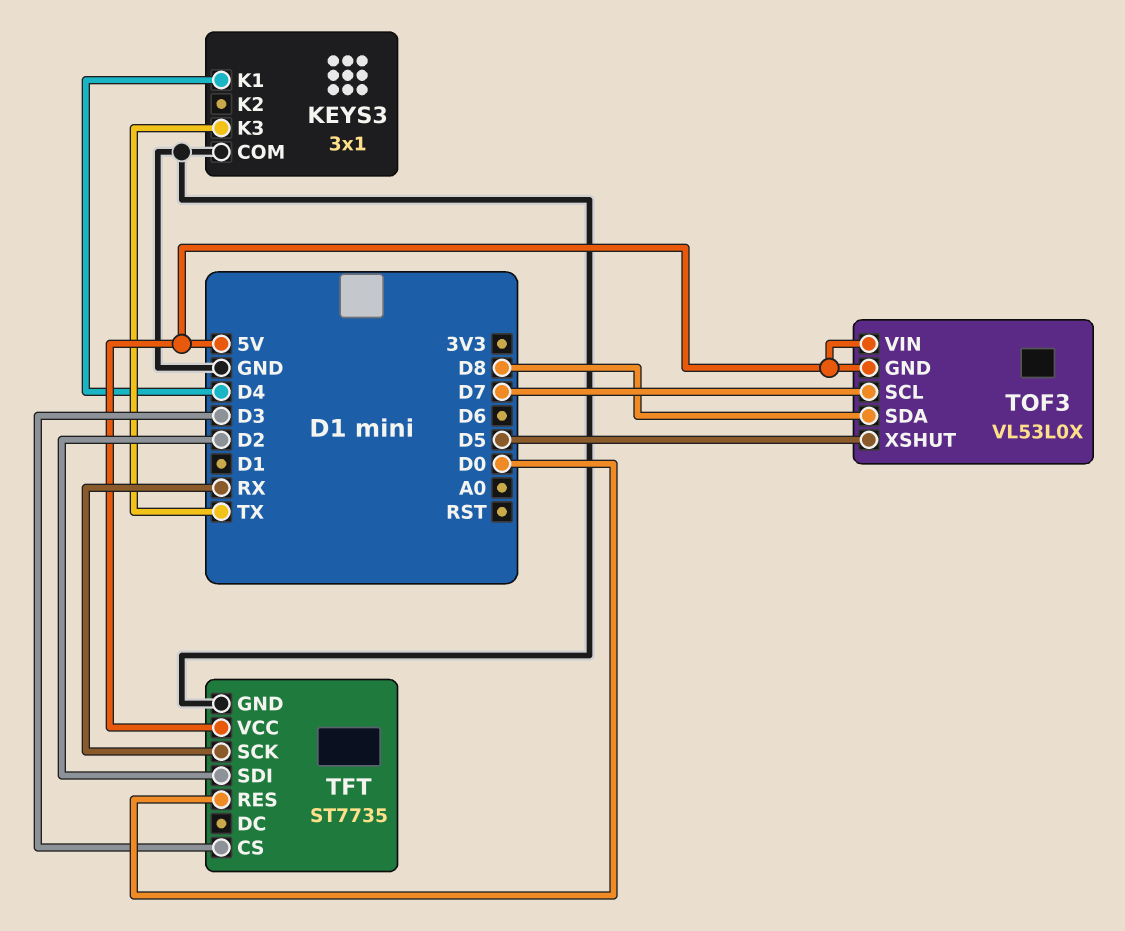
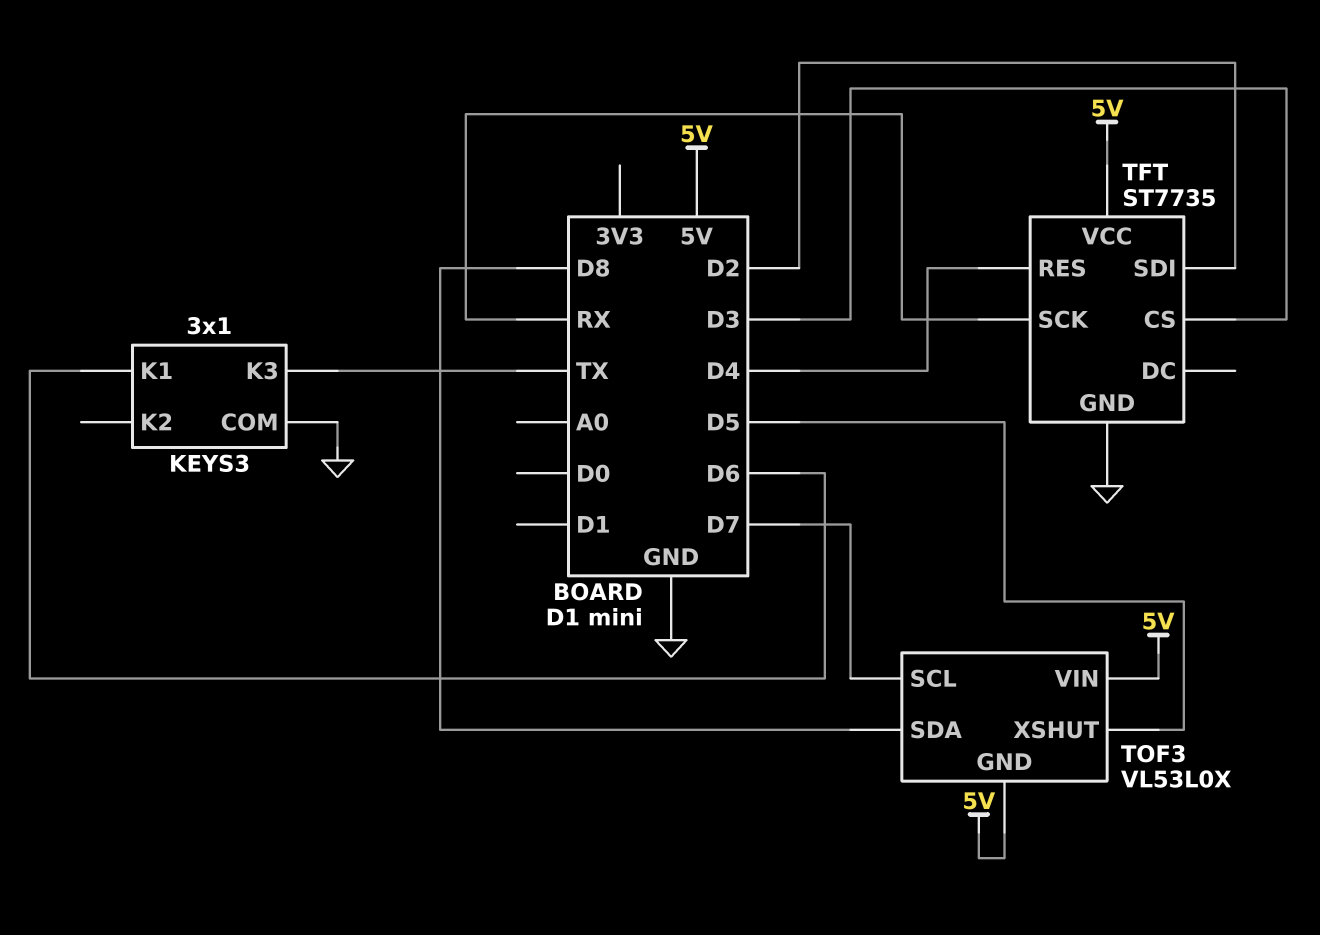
KEYS3 pin K1: D4 -> D6
TFT pin RES: D0 -> D4

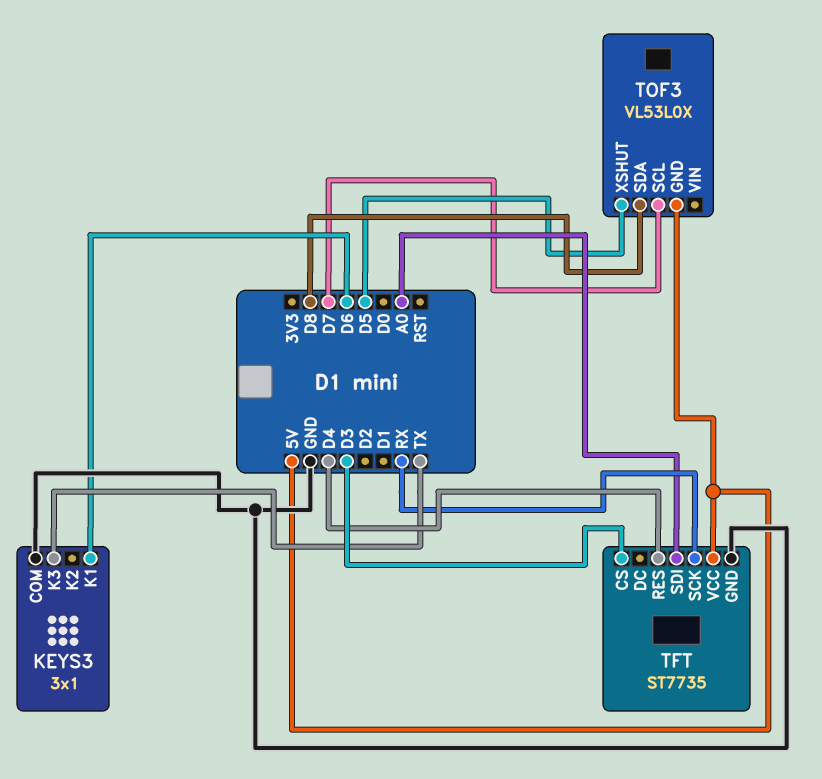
TFT pin SDI: D2 -> A0
TOF3 pin VIN: 5V -> none

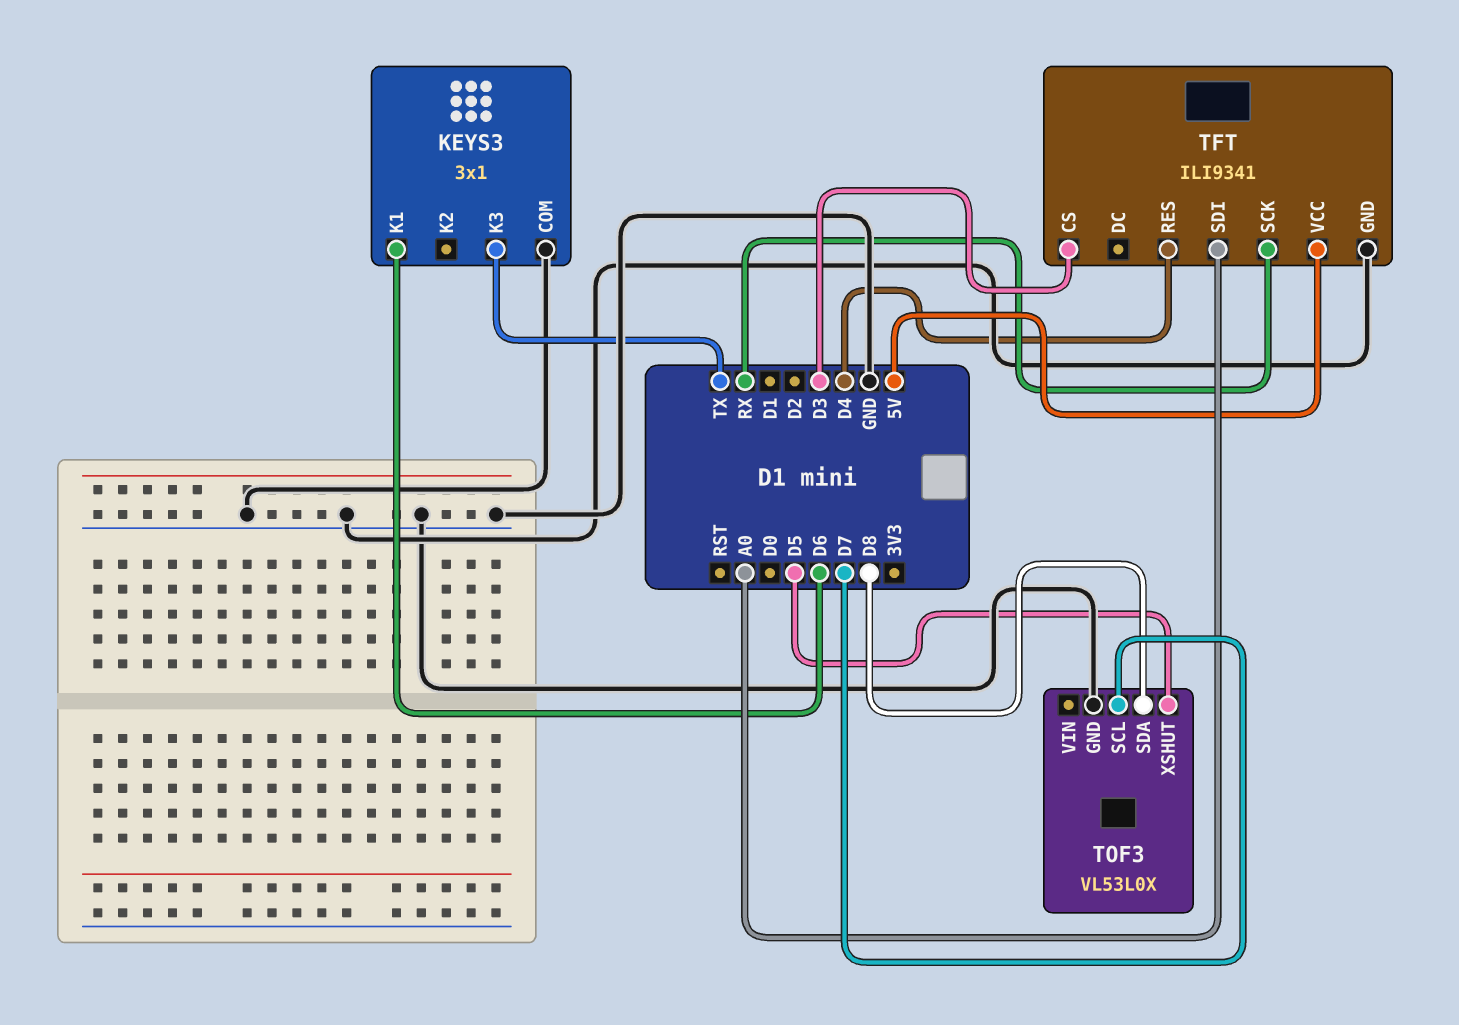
TFT: ST7735 -> ILI9341
TOF3 pin GND: 5V -> GND

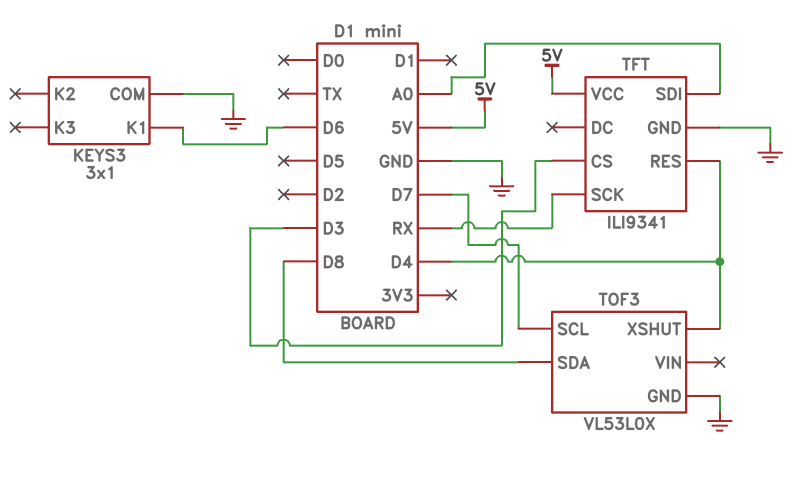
KEYS3 pin K3: TX -> none
TOF3 pin XSHUT: D5 -> D4

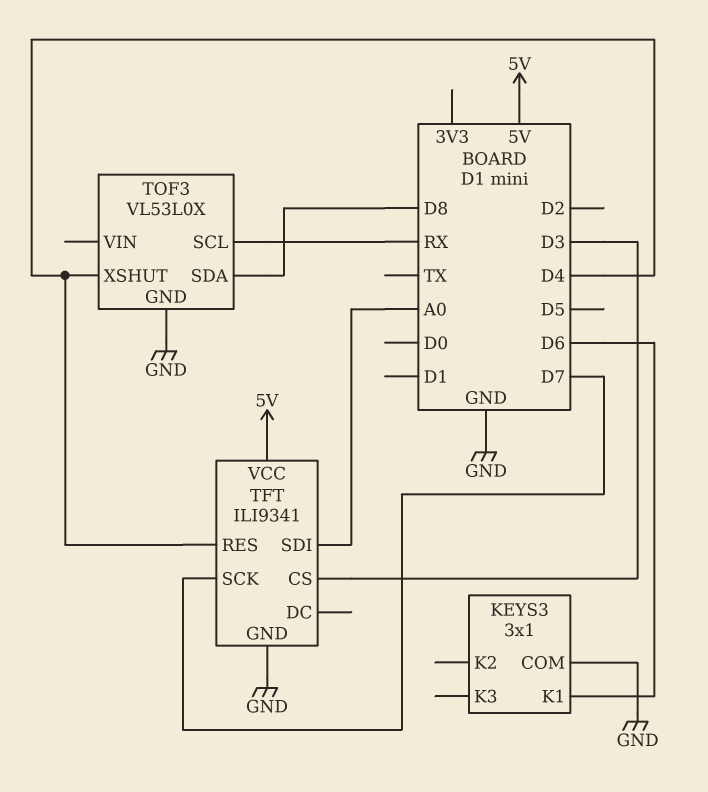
TFT pin SCK: RX -> D7
TOF3 pin SCL: D7 -> RX

